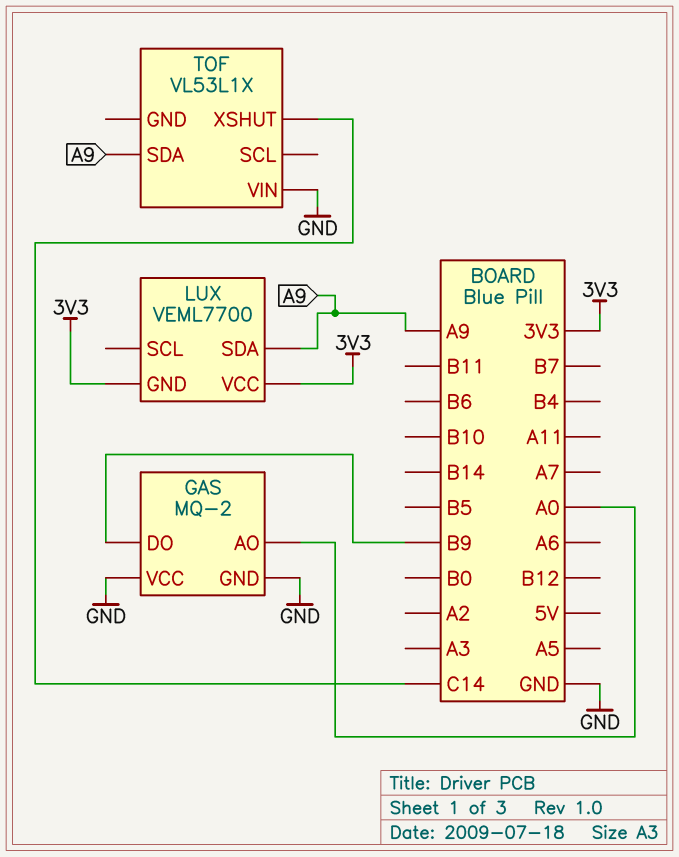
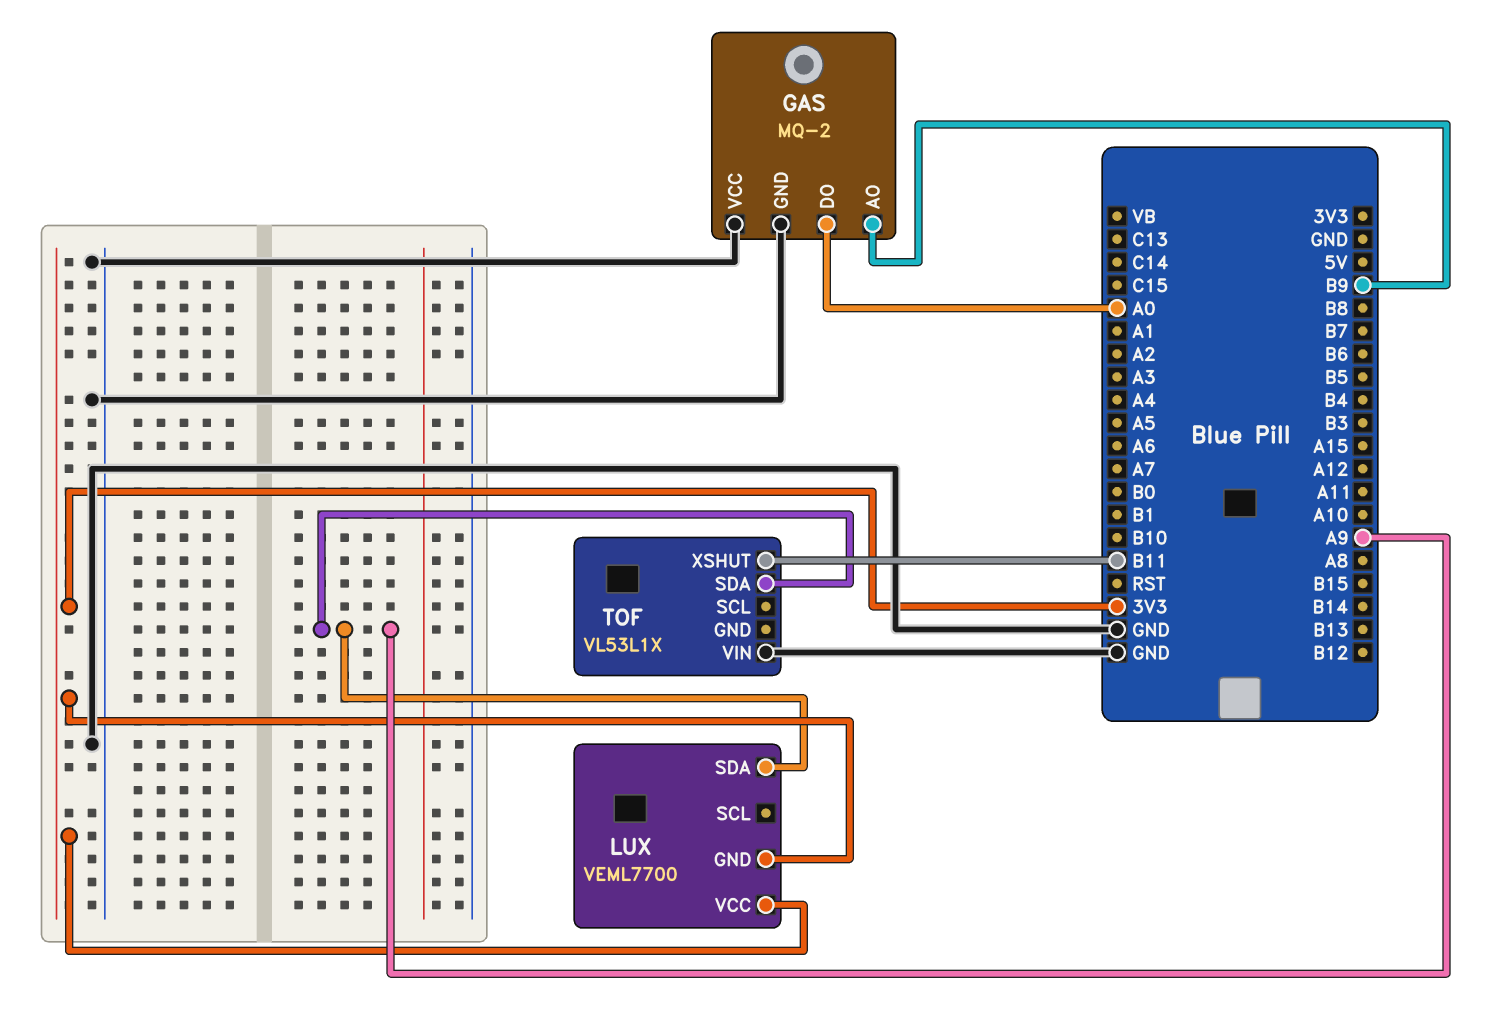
GAS pin AO: A0 -> B9
GAS pin DO: B9 -> A0
TOF pin XSHUT: C14 -> B11

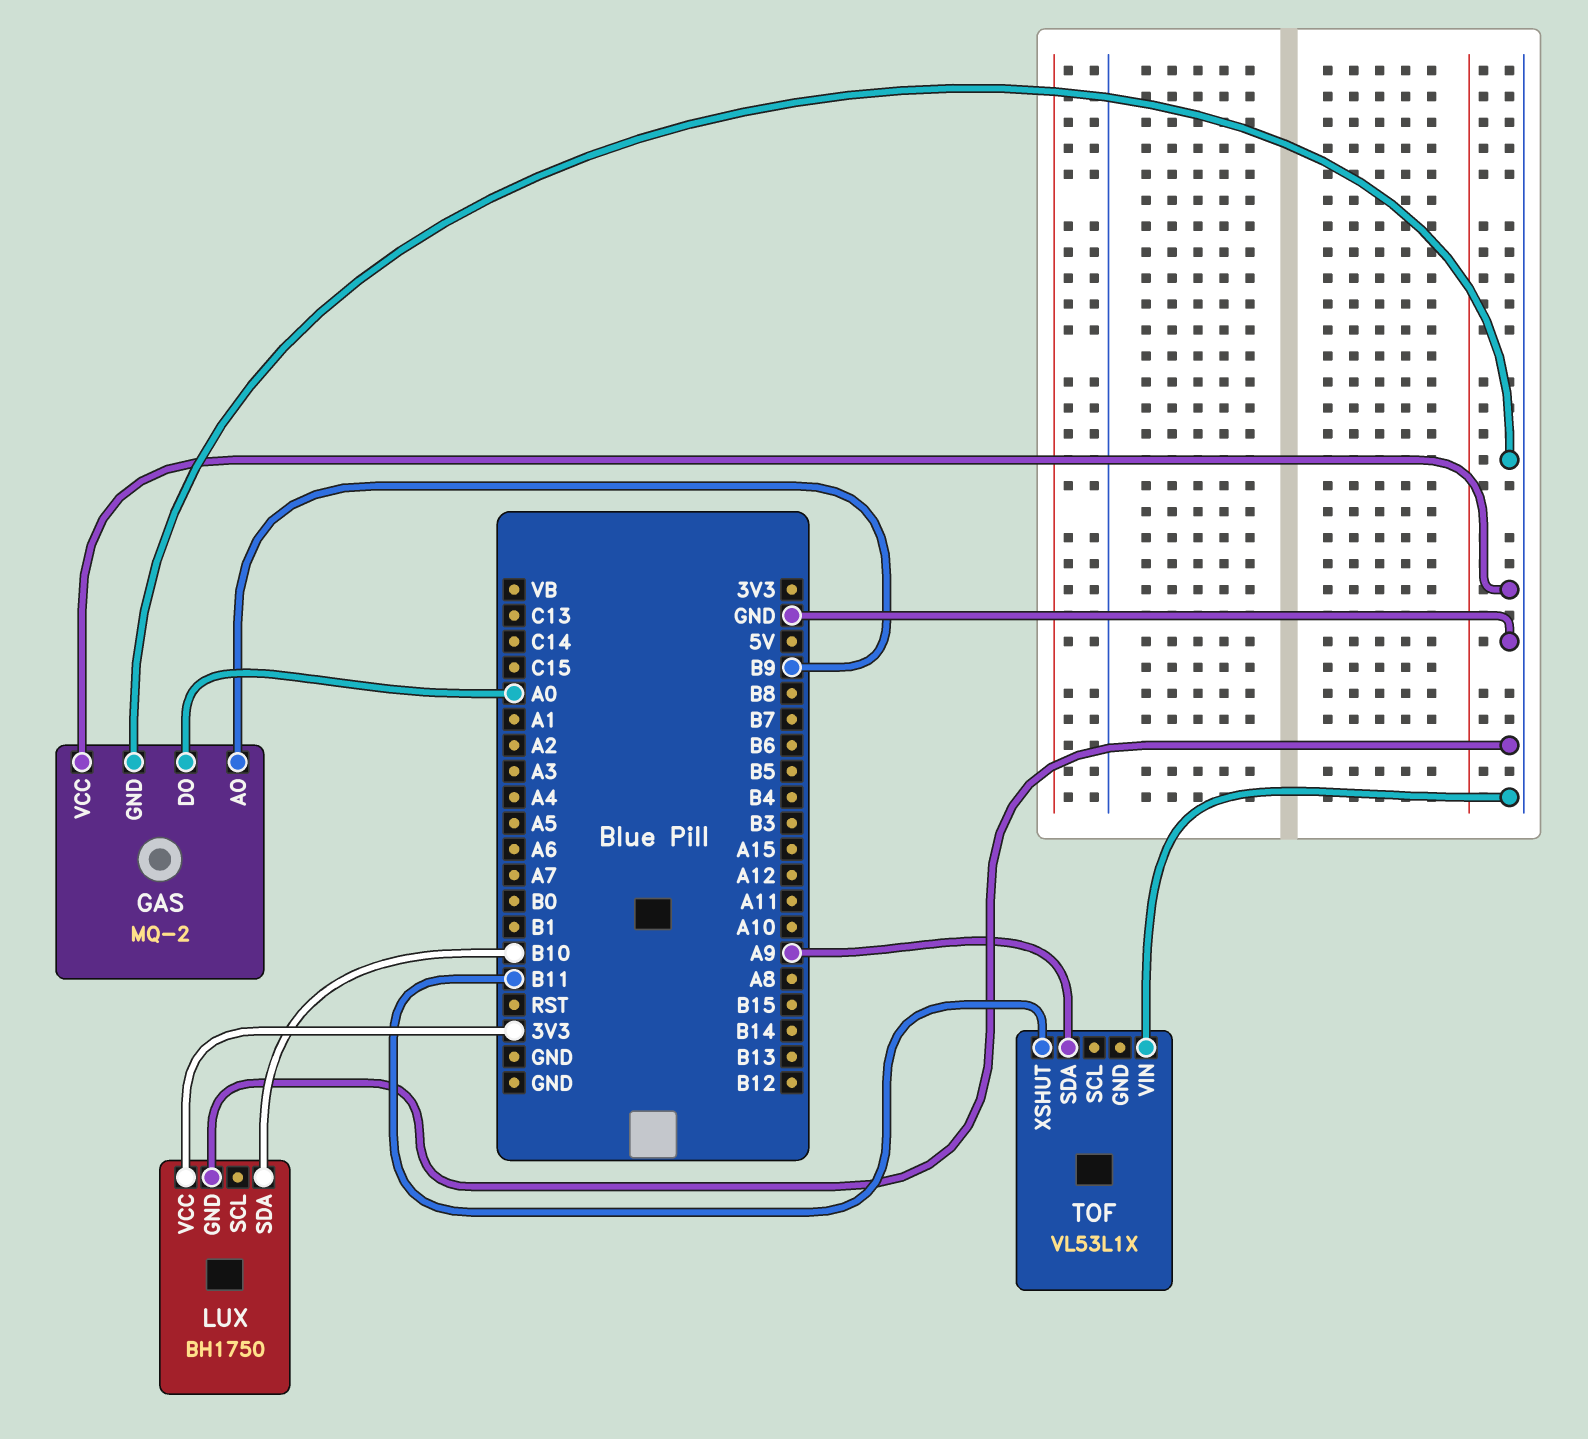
LUX: VEML7700 -> BH1750
LUX pin GND: 3V3 -> GND
LUX pin SDA: A9 -> B10

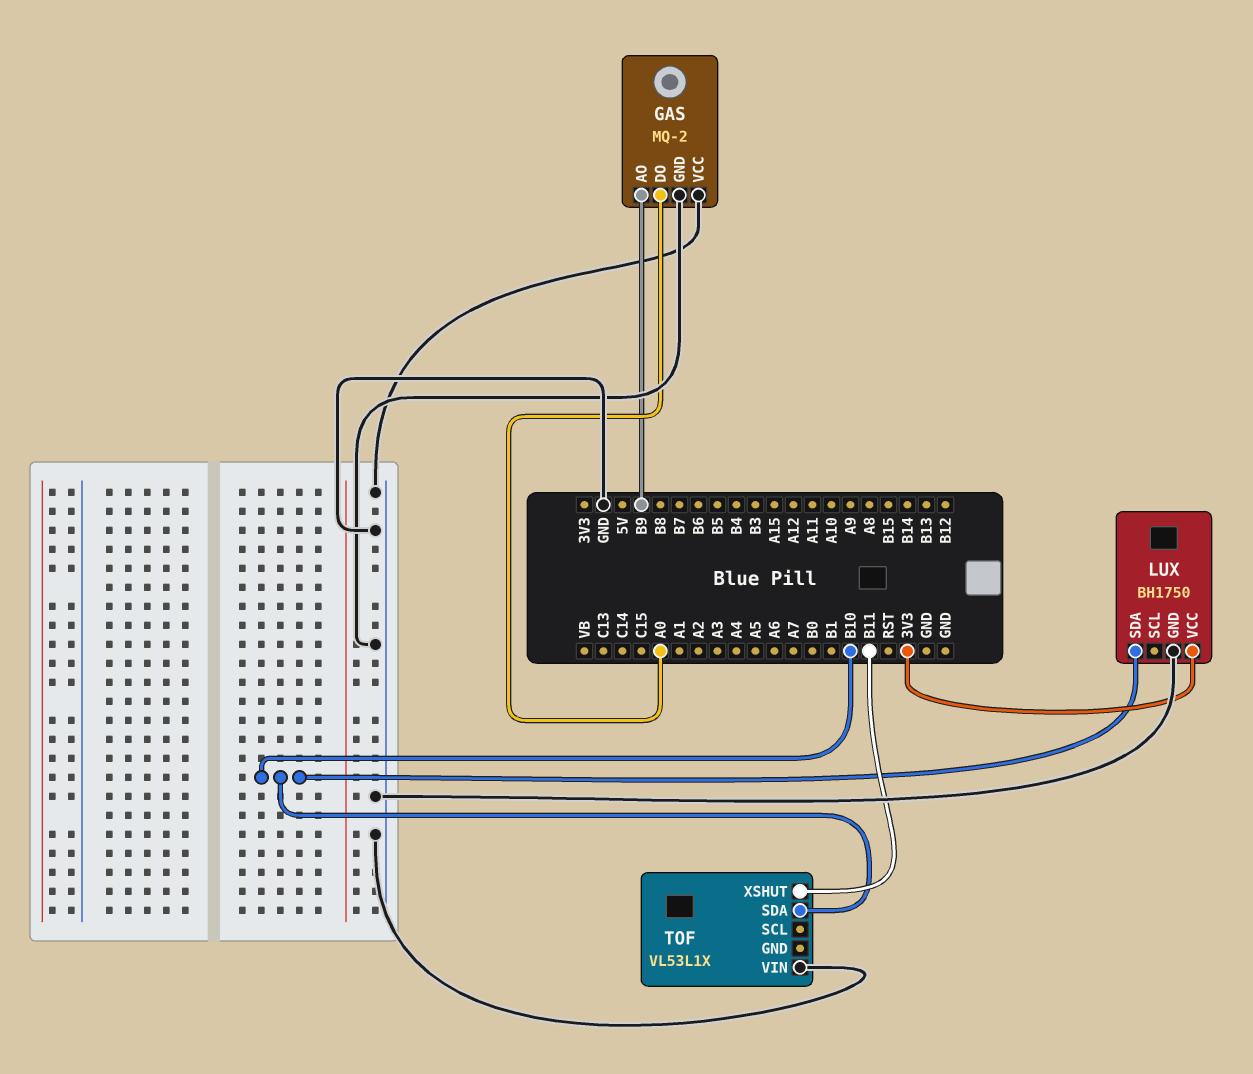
TOF pin SDA: A9 -> B10

